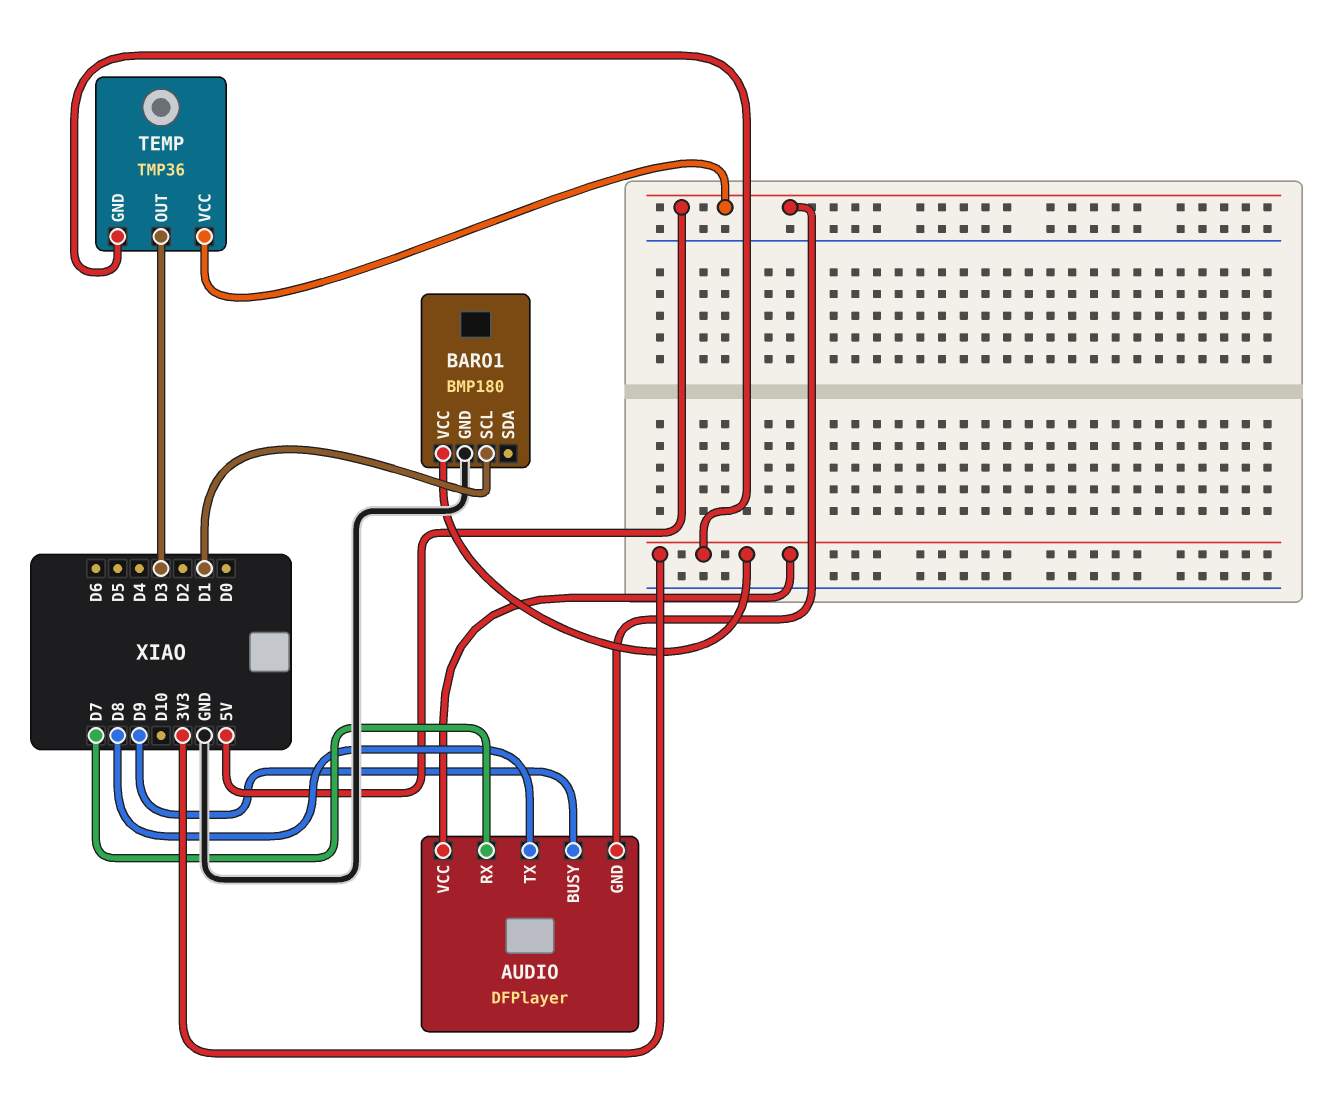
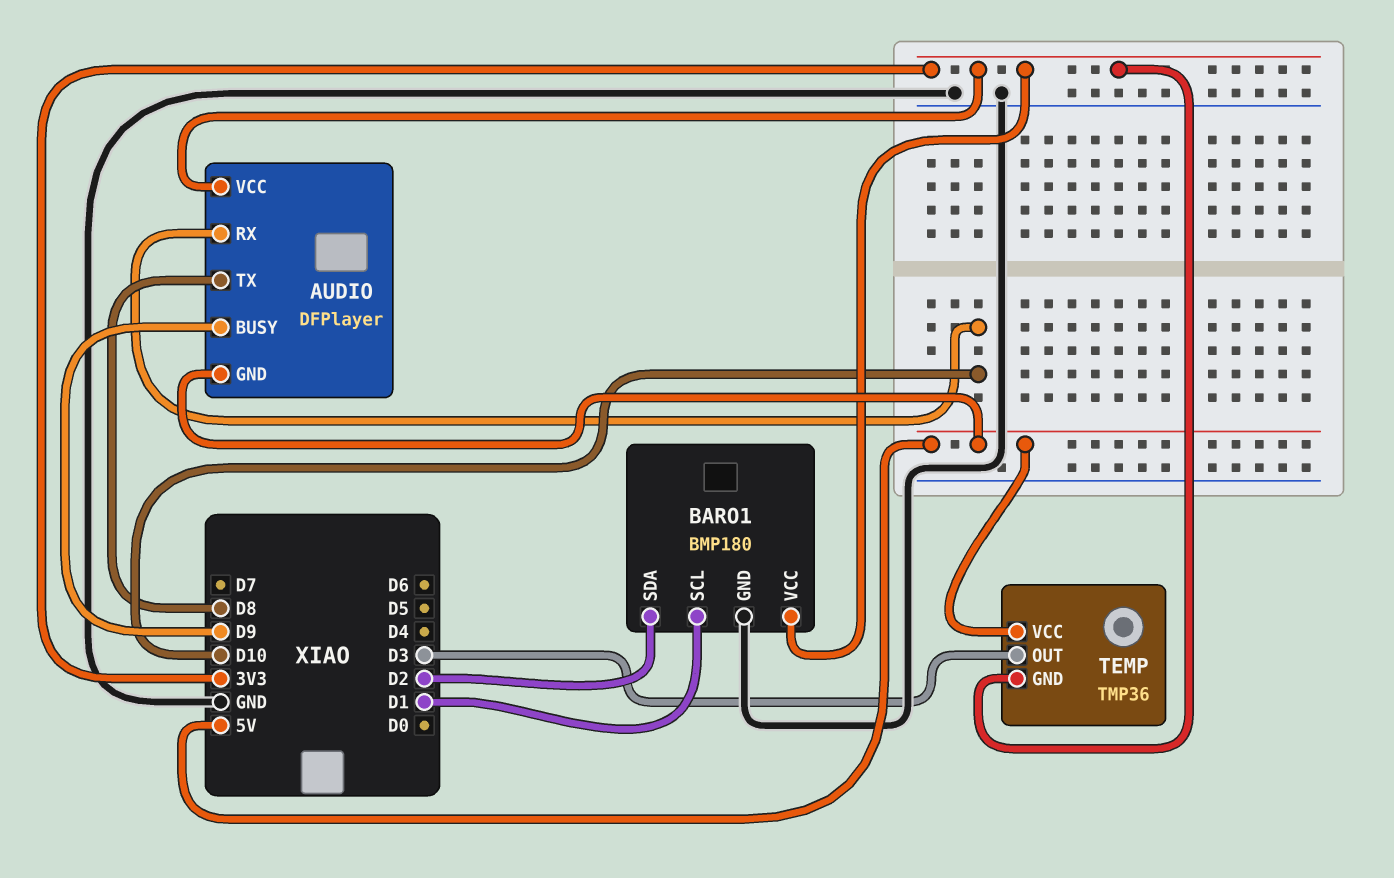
AUDIO pin RX: D7 -> D10
BARO1 pin SDA: none -> D2

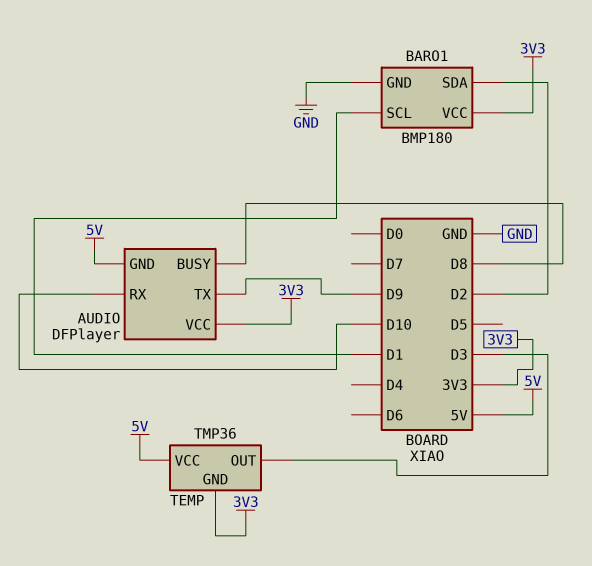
AUDIO pin BUSY: D9 -> D8
AUDIO pin TX: D8 -> D9

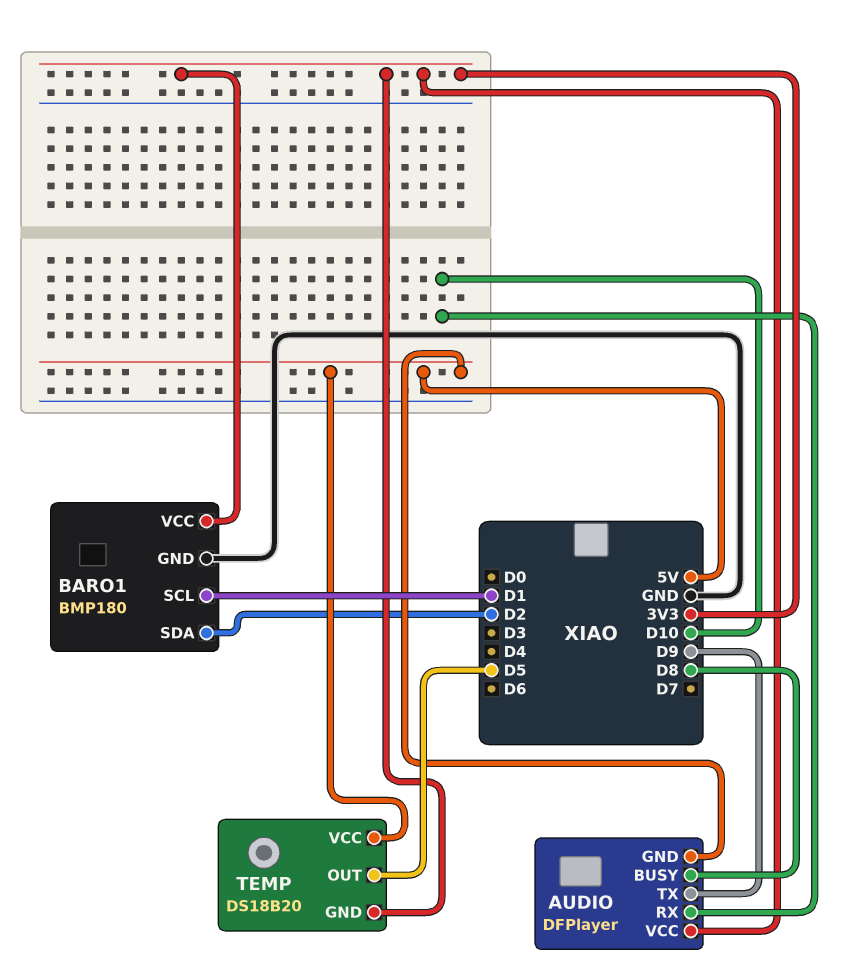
TEMP: TMP36 -> DS18B20
TEMP pin OUT: D3 -> D5

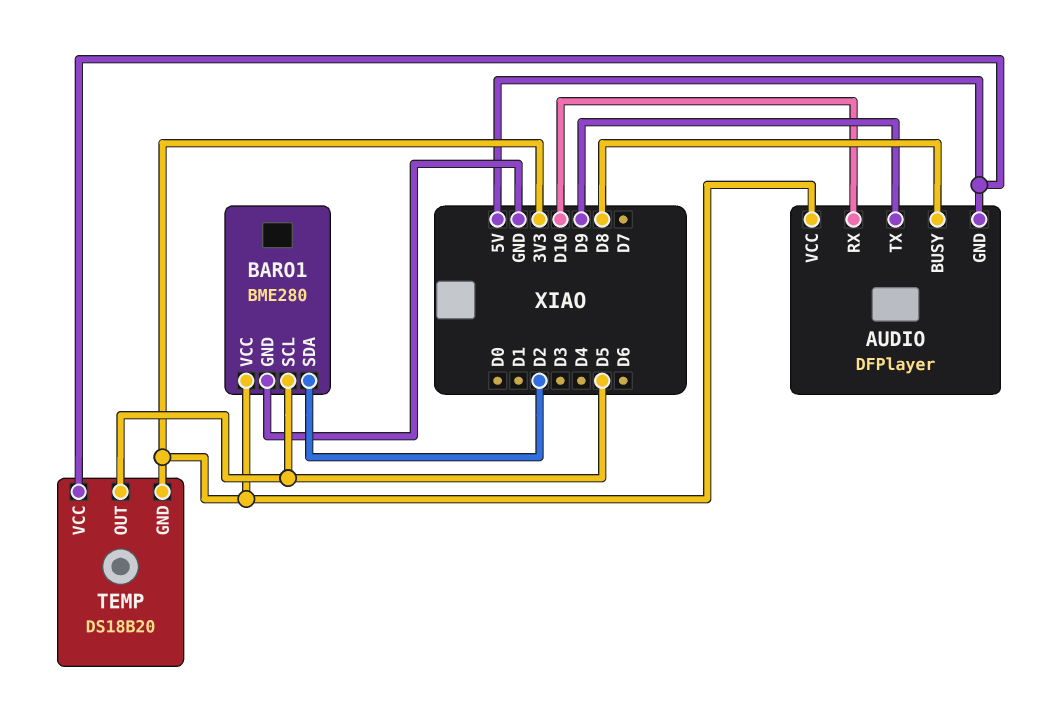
BARO1: BMP180 -> BME280
BARO1 pin SCL: D1 -> D5

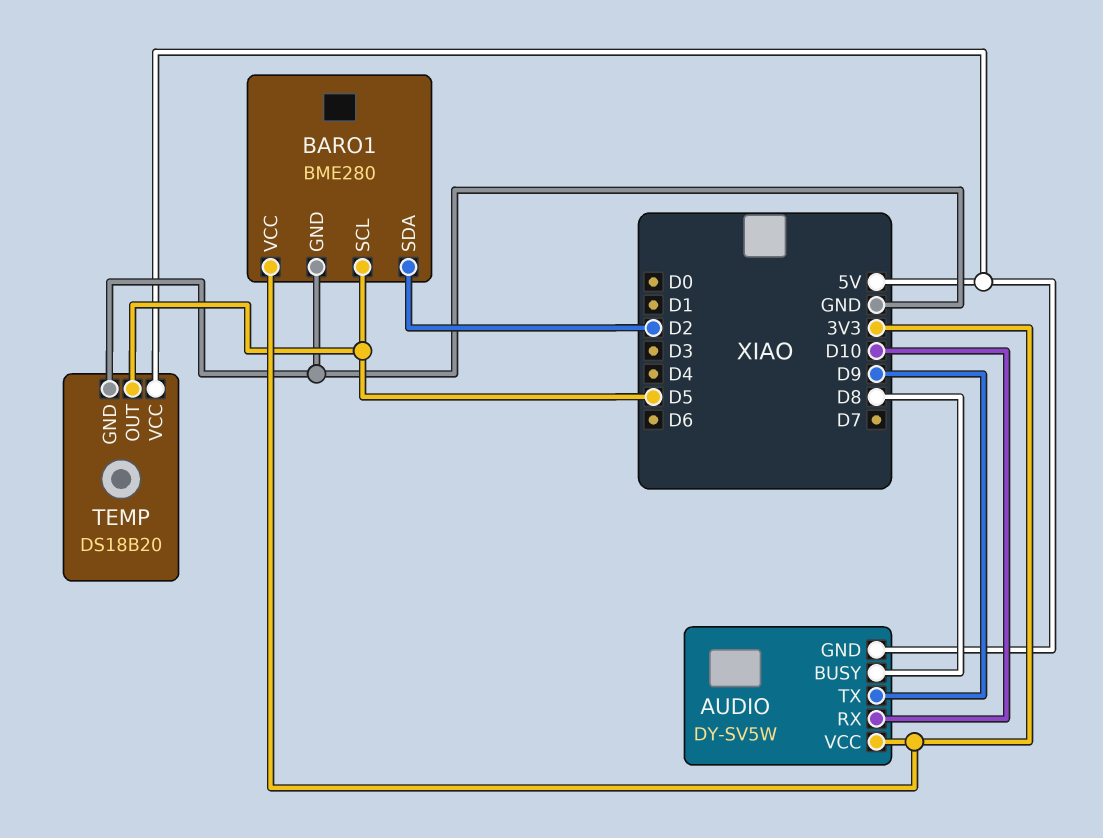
AUDIO: DFPlayer -> DY-SV5W
TEMP pin GND: 3V3 -> GND

